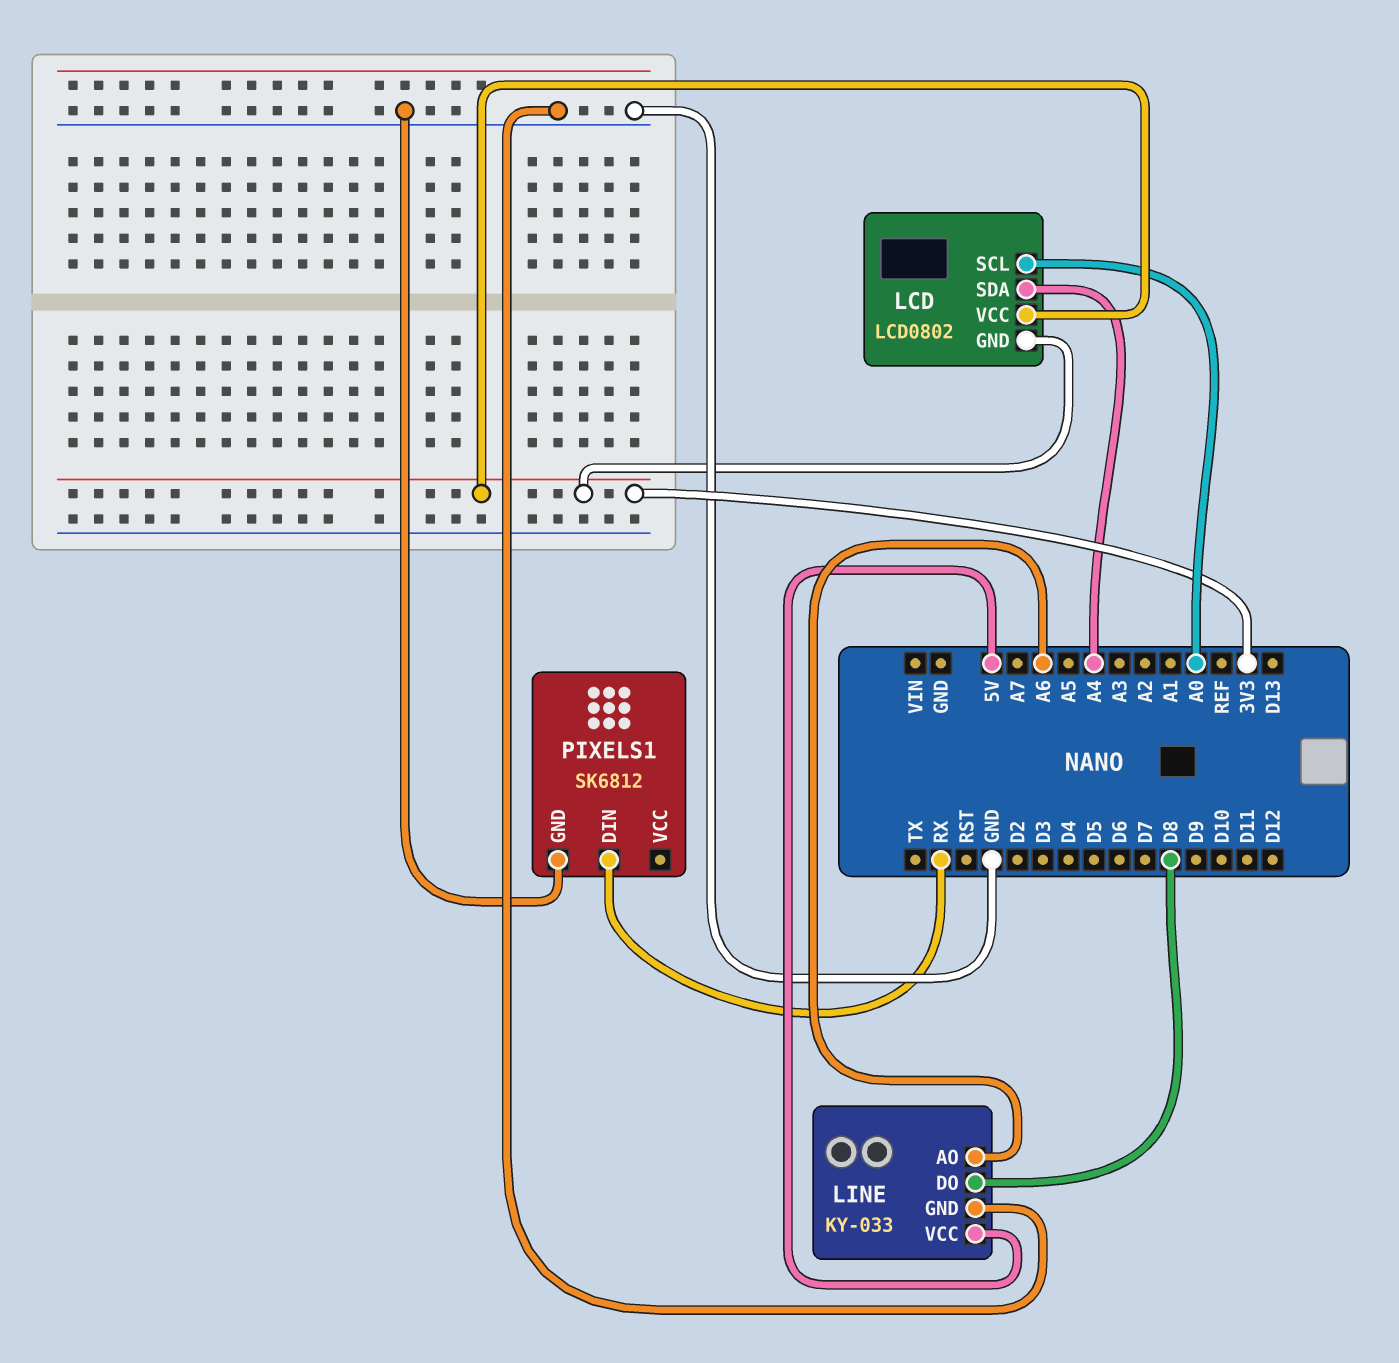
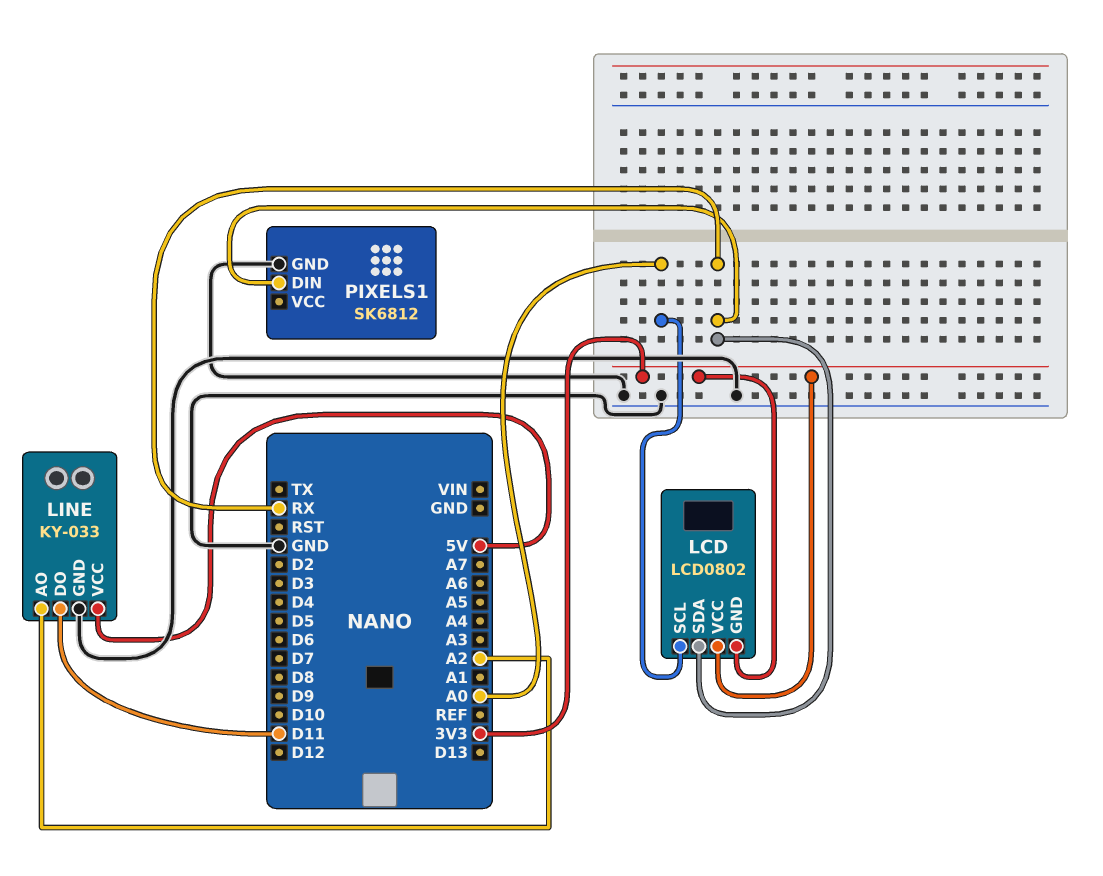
LCD pin SDA: A4 -> RX
LINE pin AO: A6 -> A2
LINE pin DO: D8 -> D11

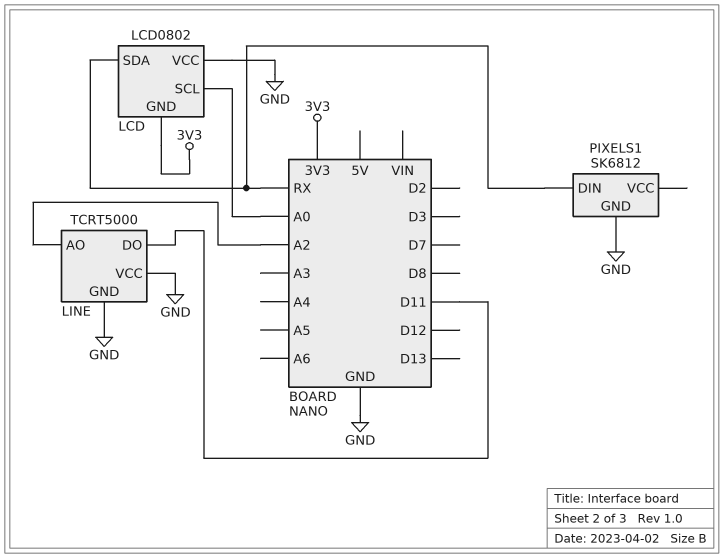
LCD pin VCC: 3V3 -> GND
LINE: KY-033 -> TCRT5000
LINE pin VCC: 5V -> GND

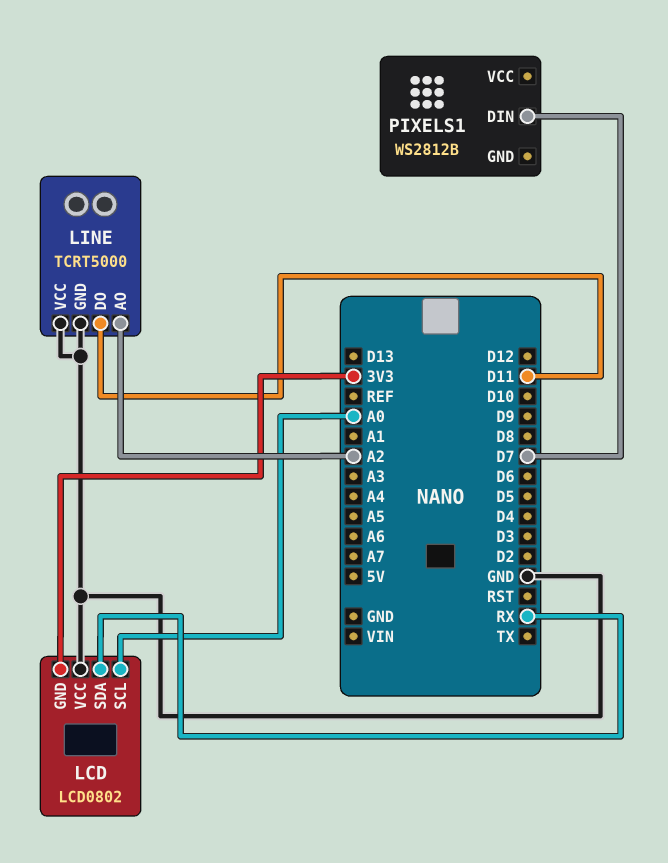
PIXELS1: SK6812 -> WS2812B
PIXELS1 pin DIN: RX -> D7
PIXELS1 pin GND: GND -> none

